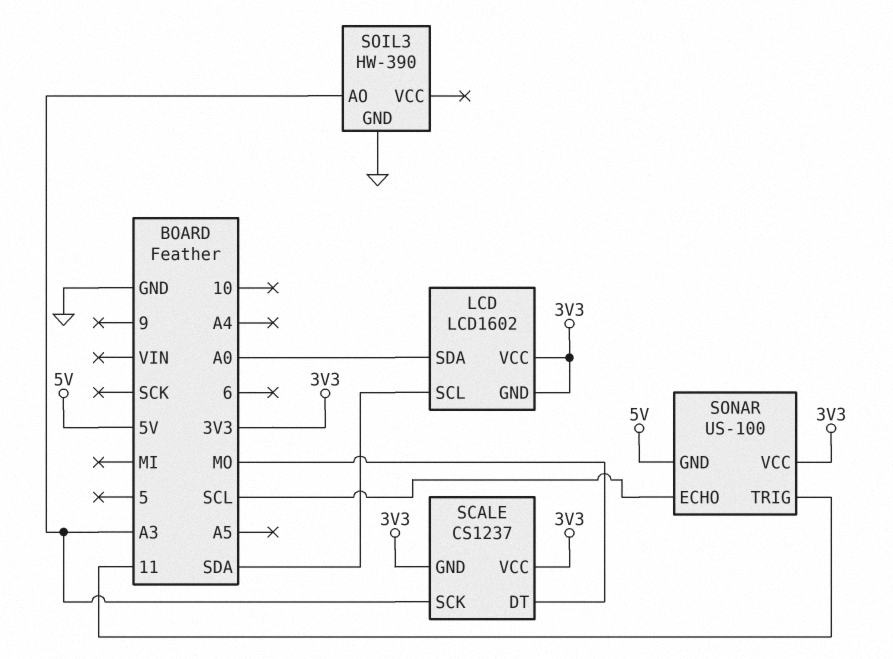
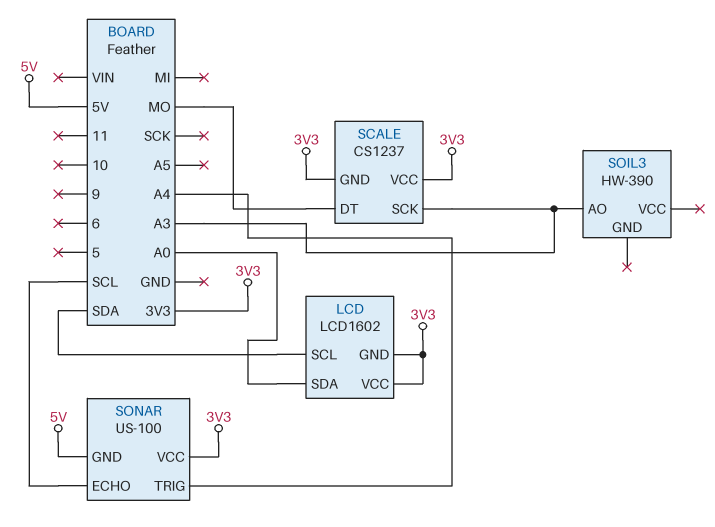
SOIL3 pin GND: GND -> none
SONAR pin TRIG: 11 -> A4

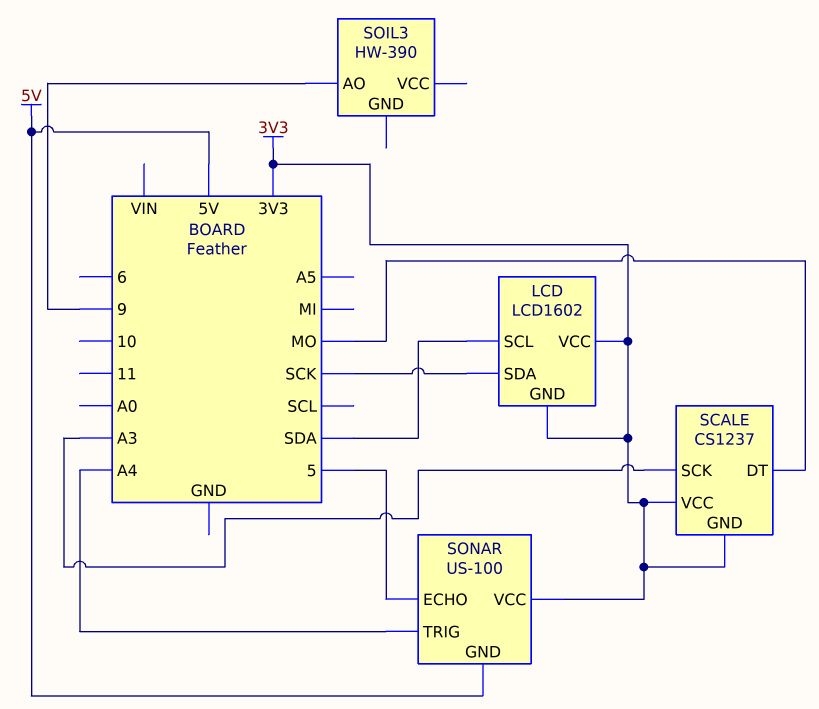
LCD pin SDA: A0 -> SCK
SOIL3 pin AO: A3 -> 9
SONAR pin ECHO: SCL -> 5

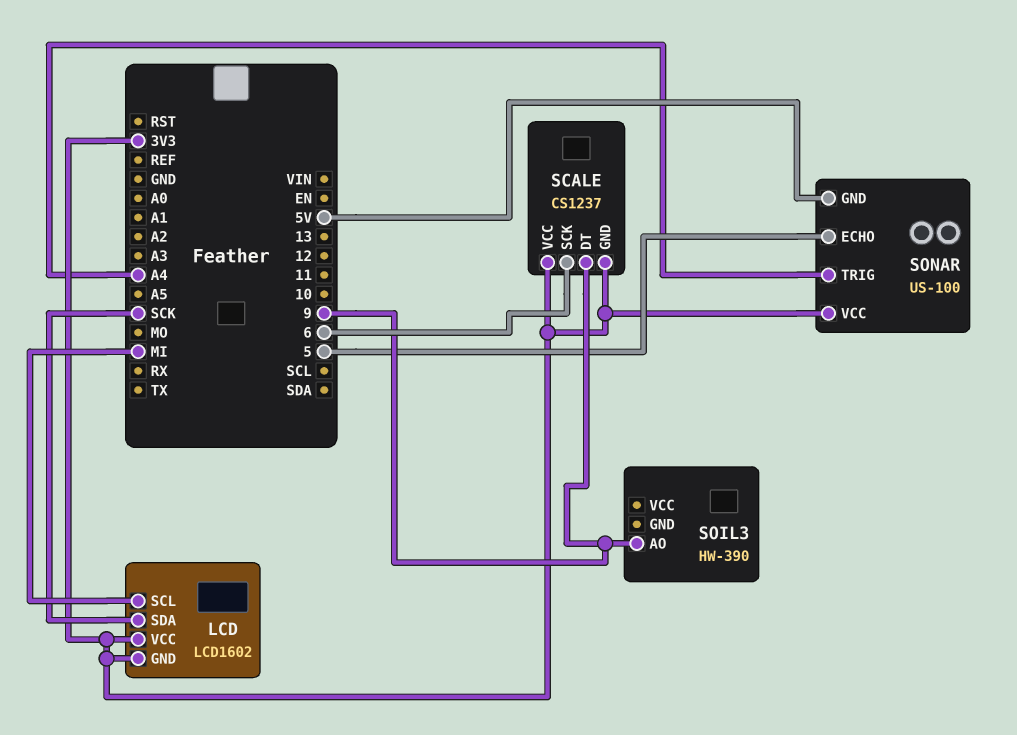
LCD pin SCL: SDA -> MI
SCALE pin DT: MO -> 9
SCALE pin SCK: A3 -> 6

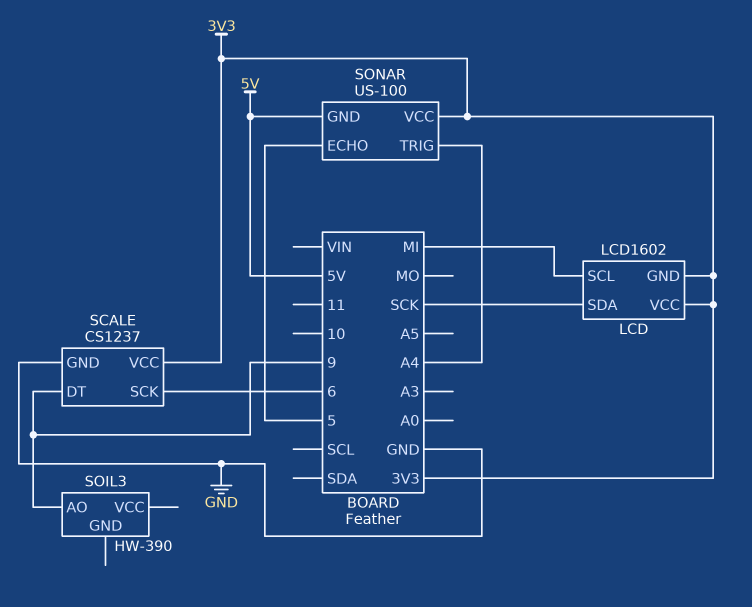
SCALE pin GND: 3V3 -> GND

